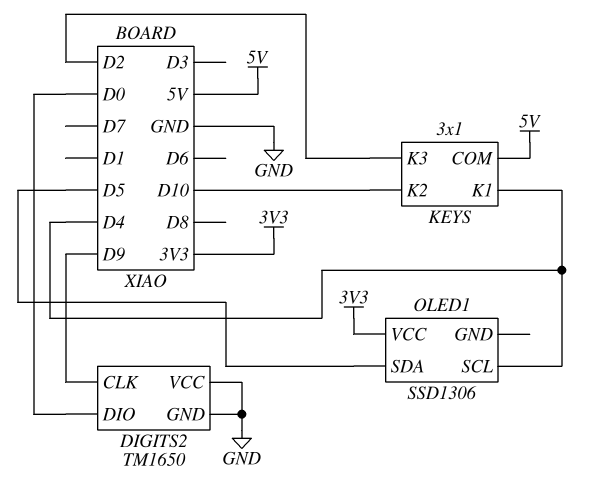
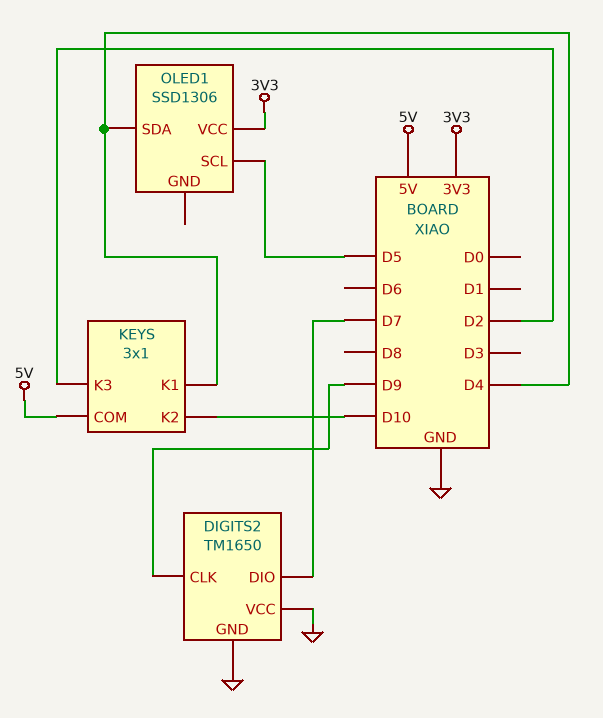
DIGITS2 pin DIO: D0 -> D7
OLED1 pin SCL: D4 -> D5
OLED1 pin SDA: D5 -> D4

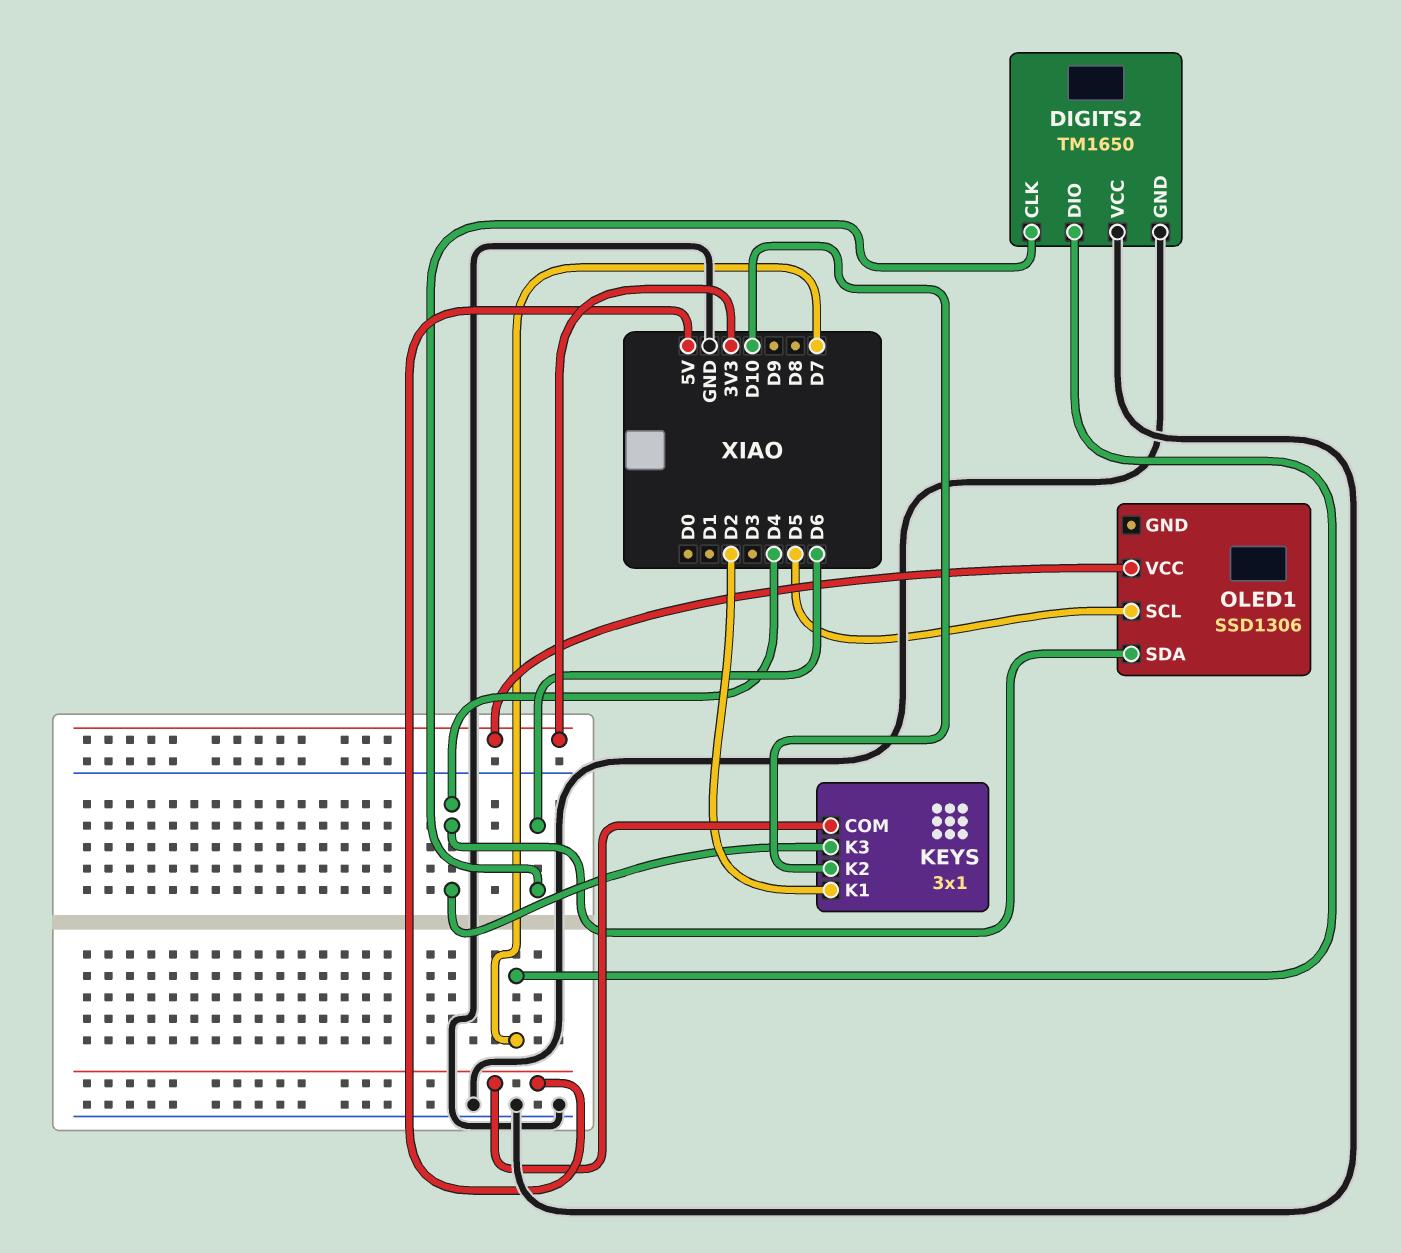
DIGITS2 pin CLK: D9 -> D6
KEYS pin K1: D4 -> D2
KEYS pin K3: D2 -> D4

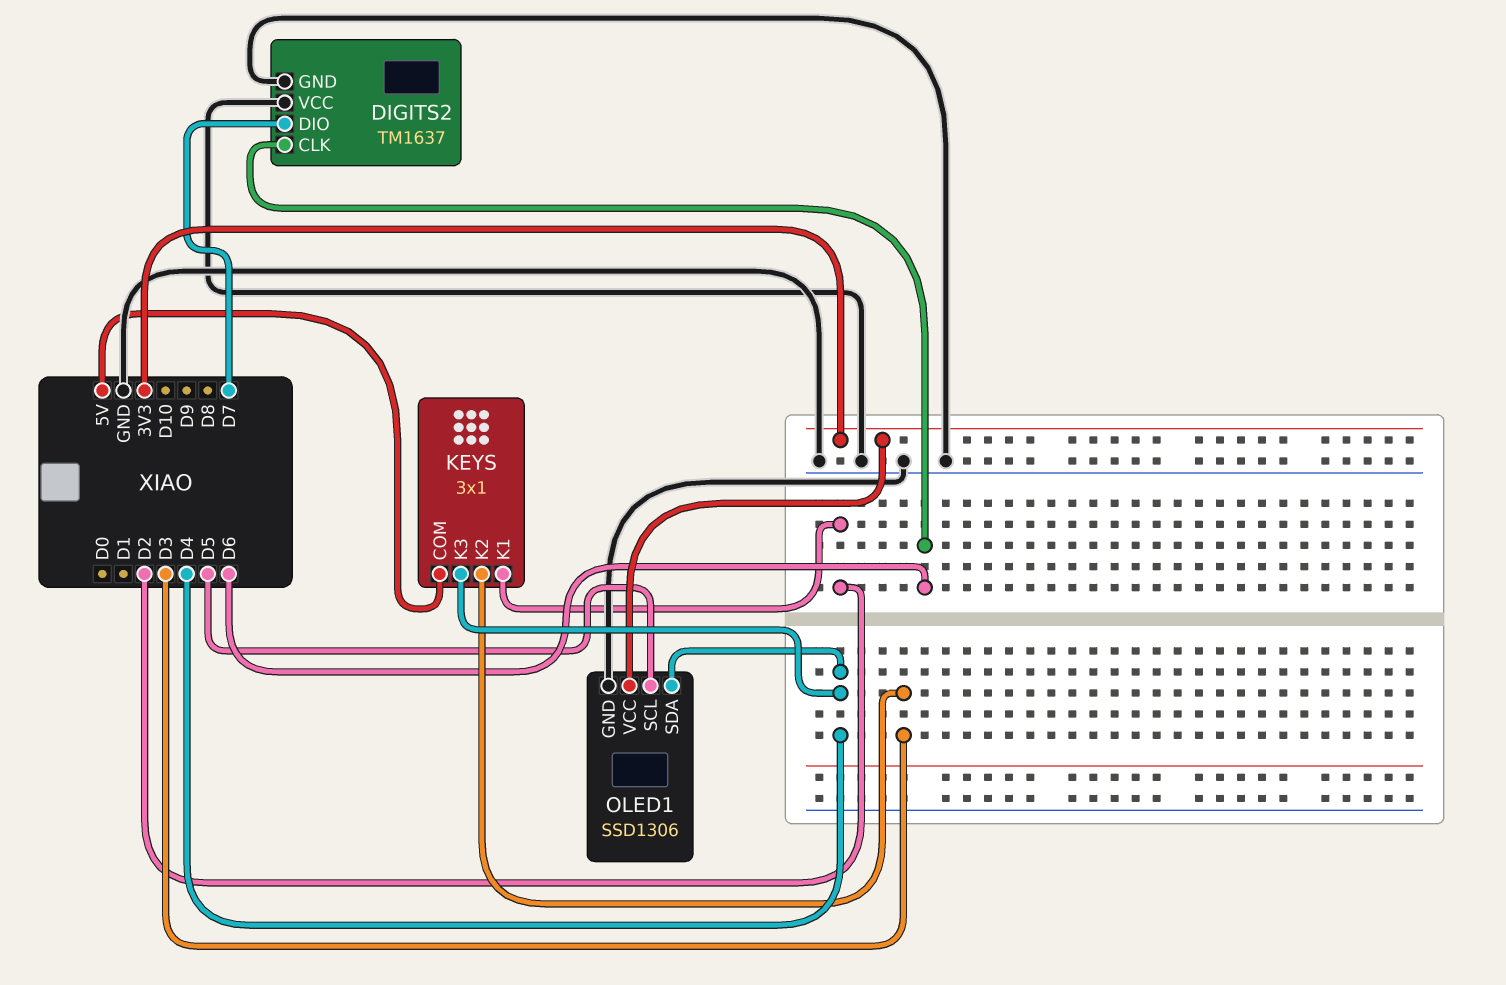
DIGITS2: TM1650 -> TM1637
KEYS pin K2: D10 -> D3
OLED1 pin GND: none -> GND

